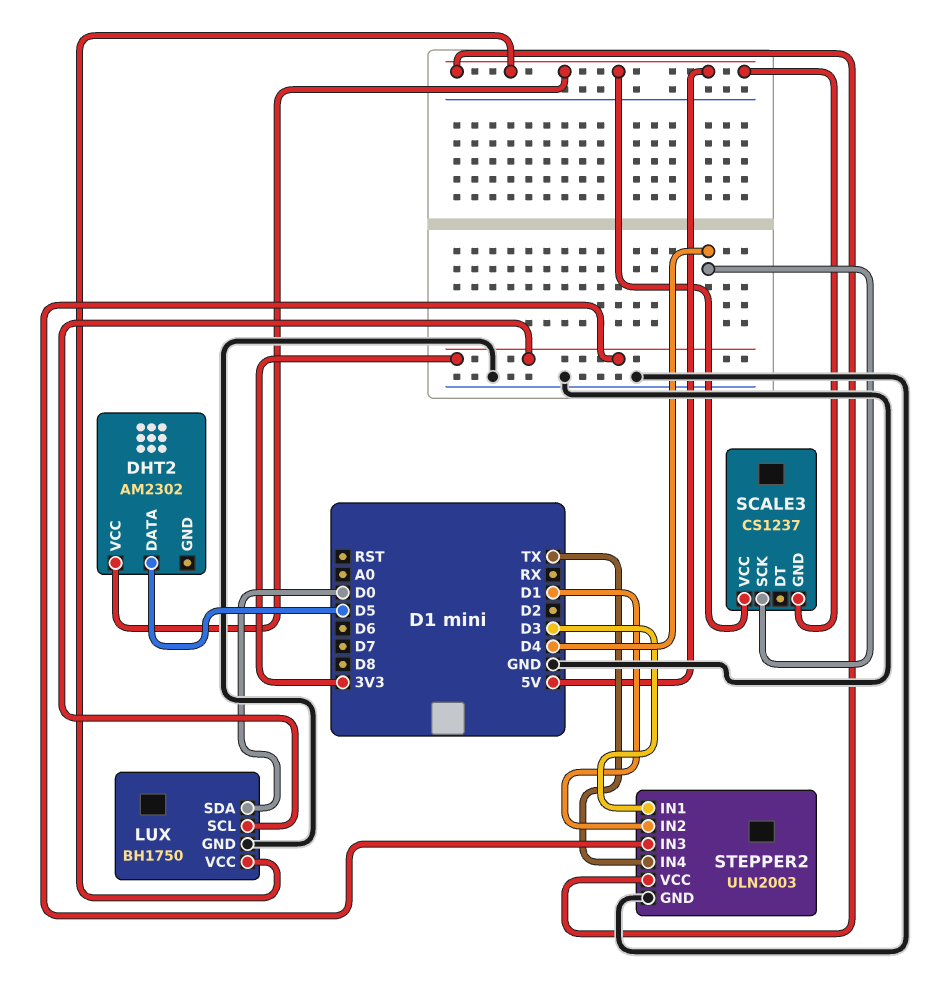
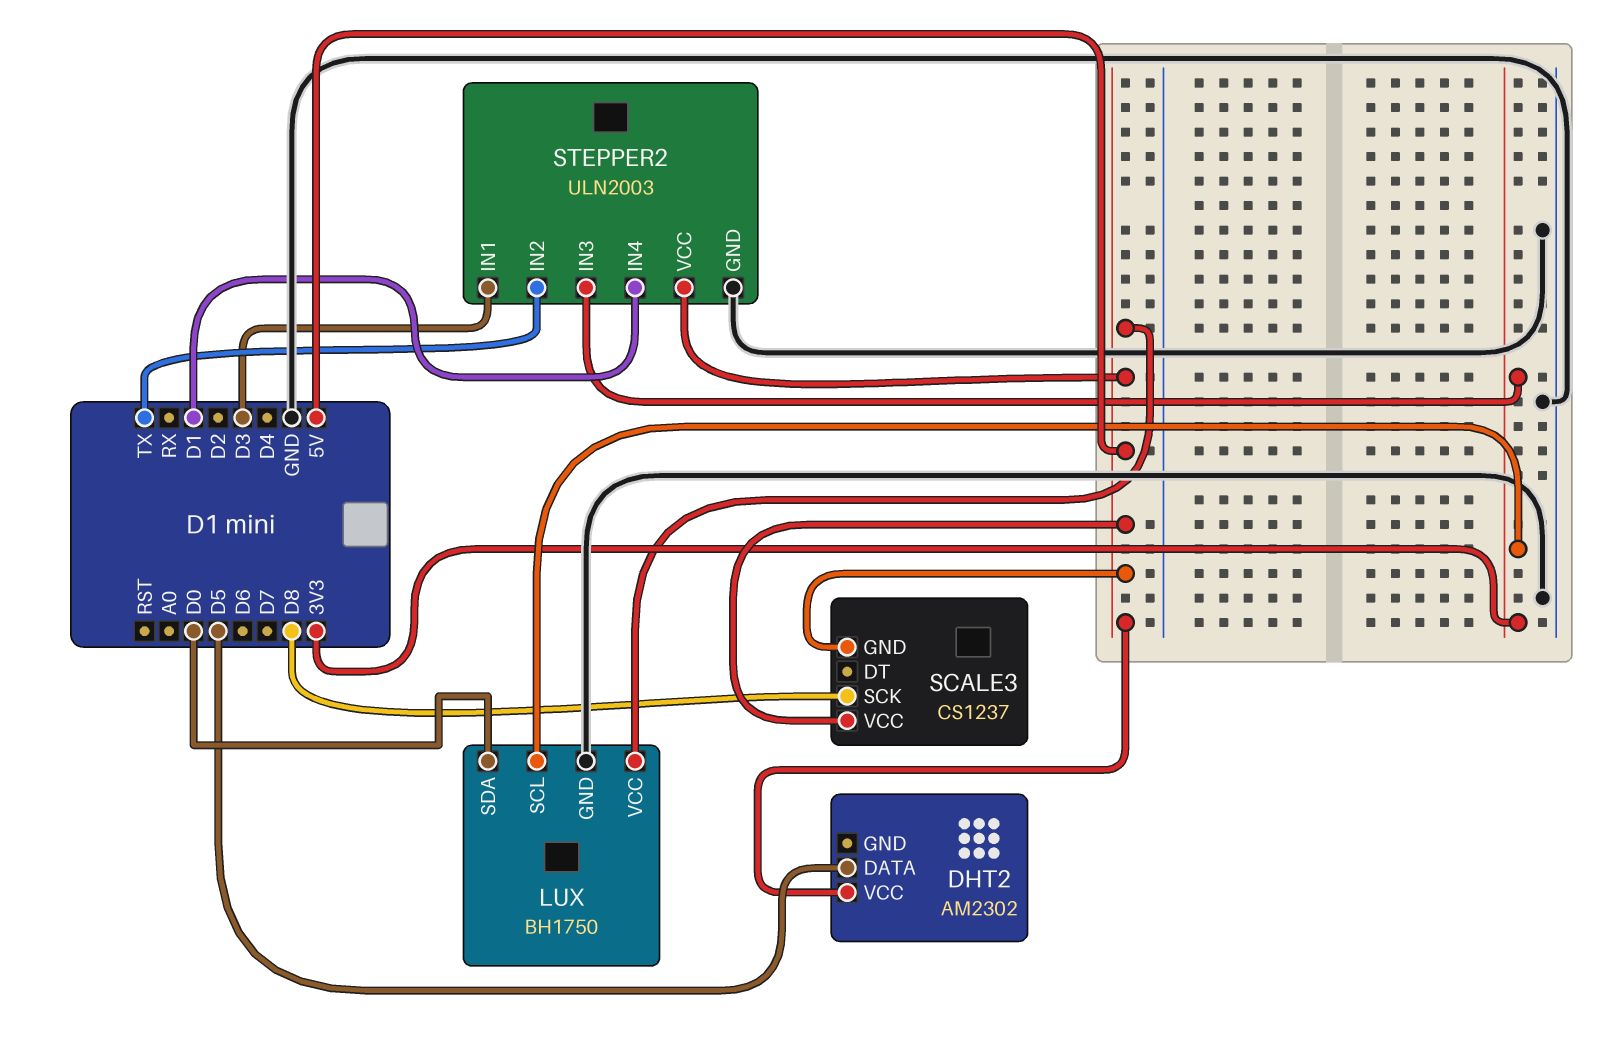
SCALE3 pin SCK: D4 -> D8
STEPPER2 pin IN2: D1 -> TX
STEPPER2 pin IN4: TX -> D1

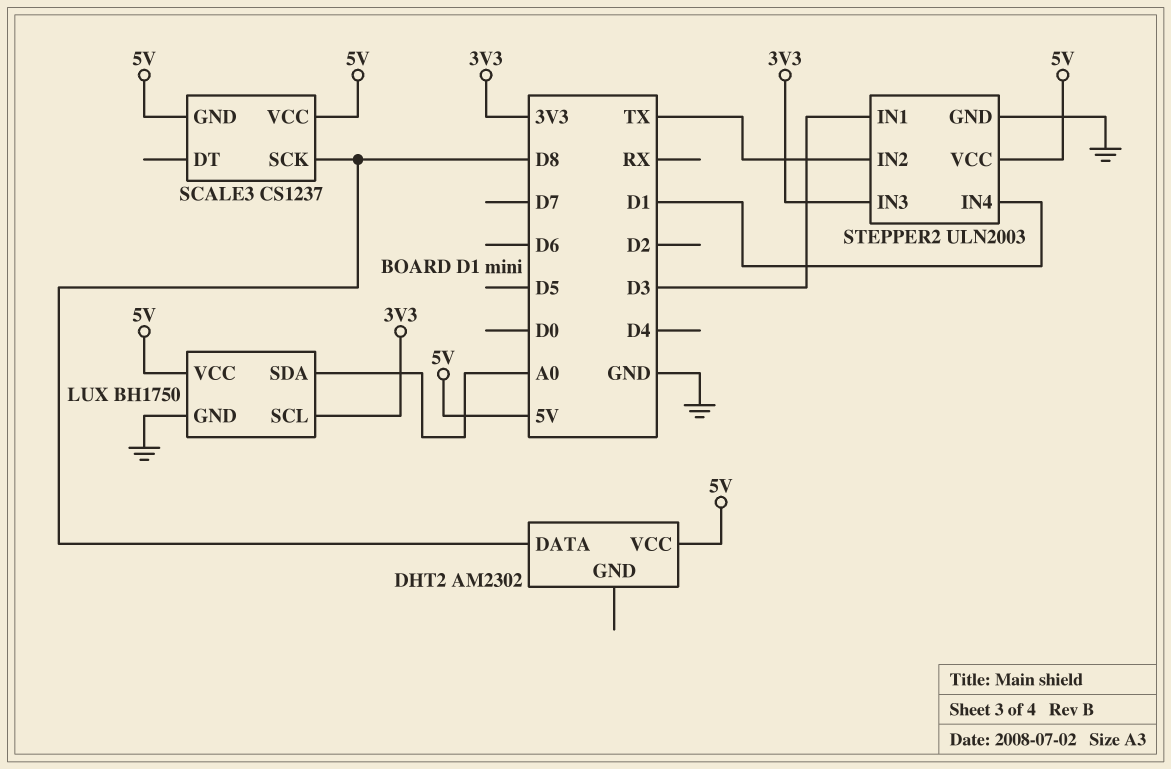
DHT2 pin DATA: D5 -> D8
LUX pin SDA: D0 -> A0

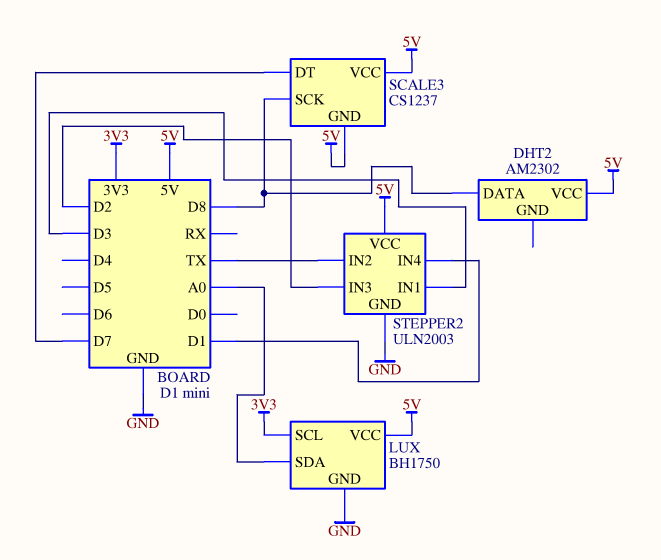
SCALE3 pin DT: none -> D7
STEPPER2 pin IN3: 3V3 -> D2

